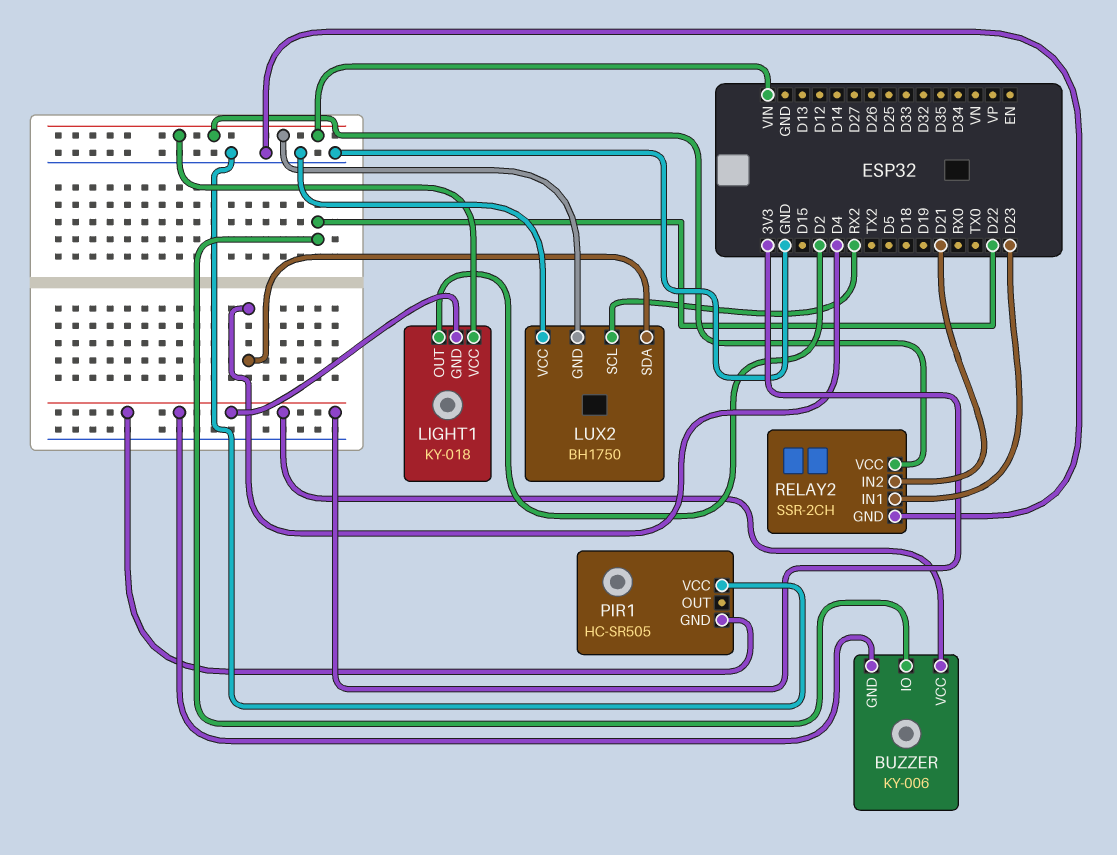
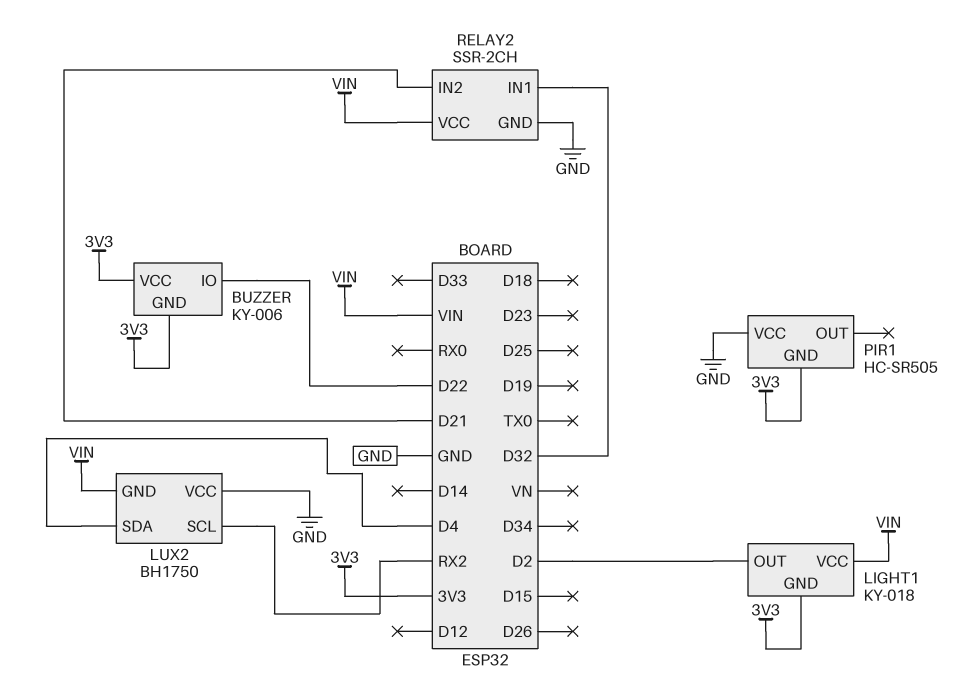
RELAY2 pin IN1: D23 -> D32

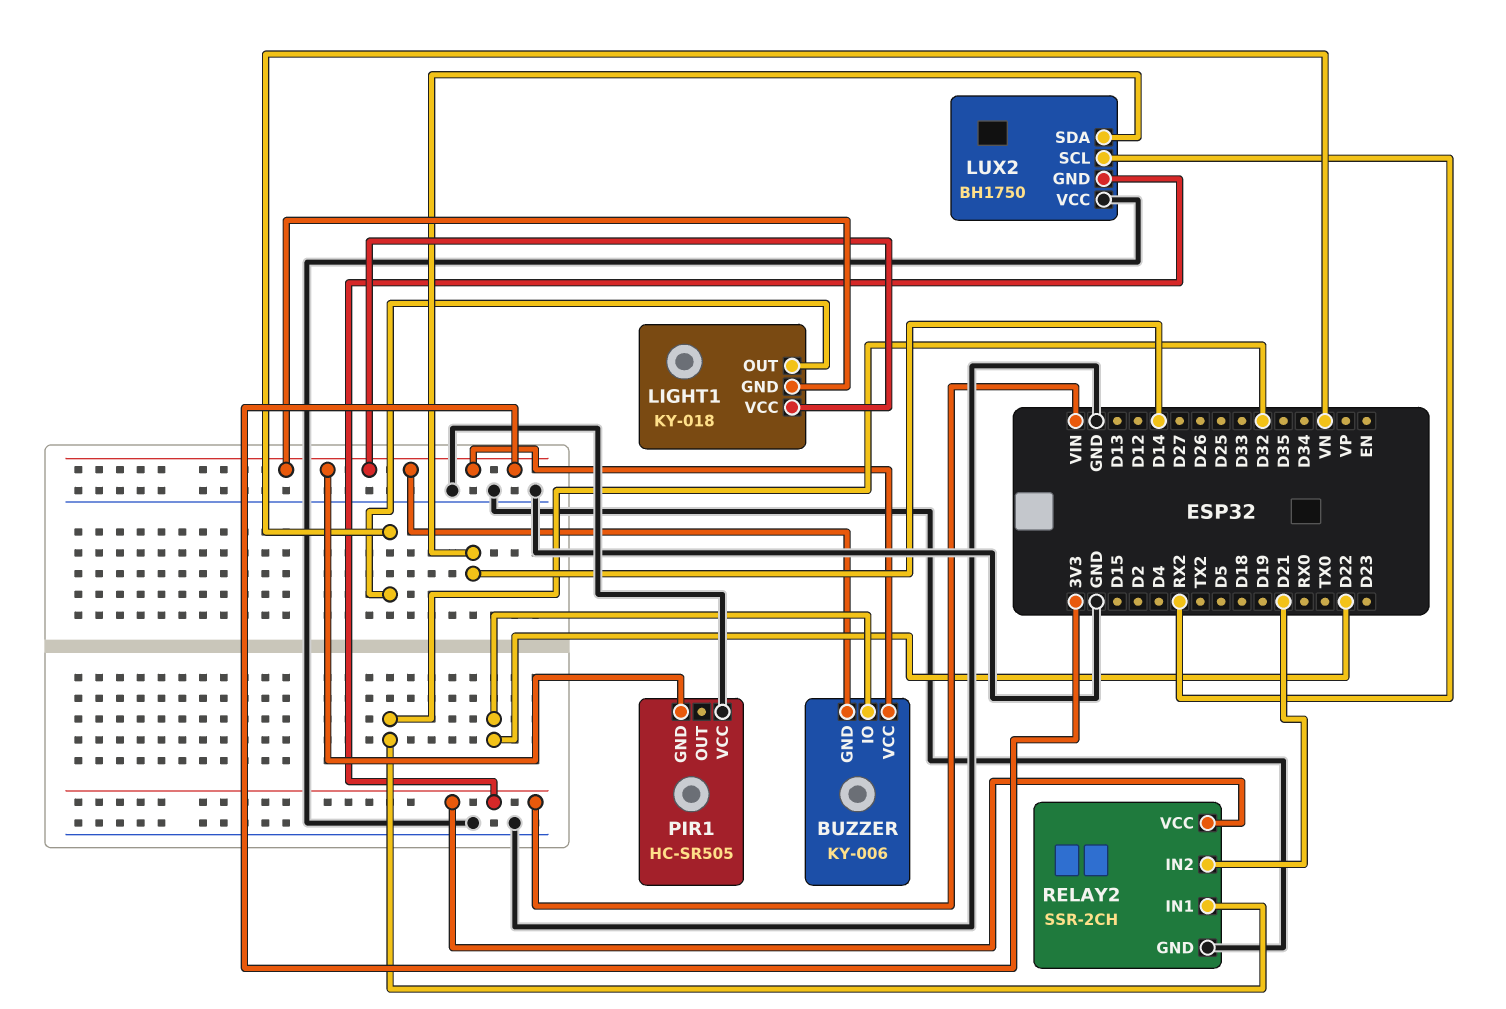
LIGHT1 pin OUT: D2 -> VN
LIGHT1 pin VCC: VIN -> 3V3
LUX2 pin SDA: D4 -> D14

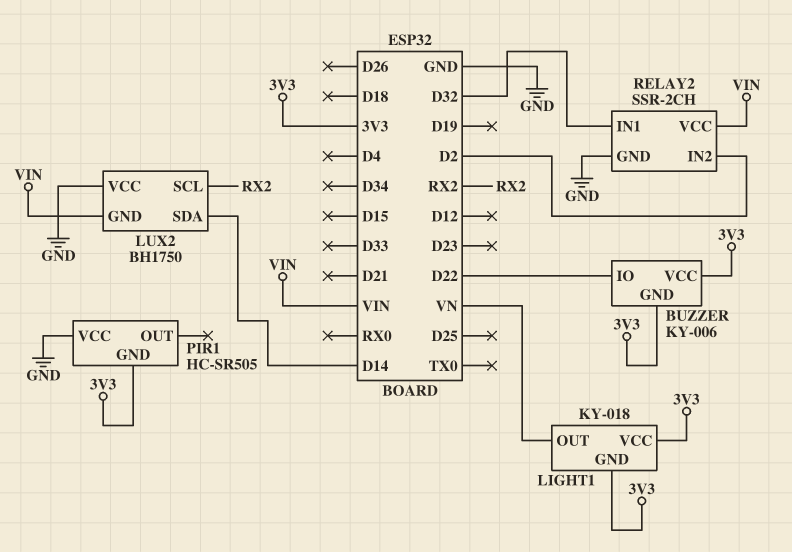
RELAY2 pin IN2: D21 -> D2

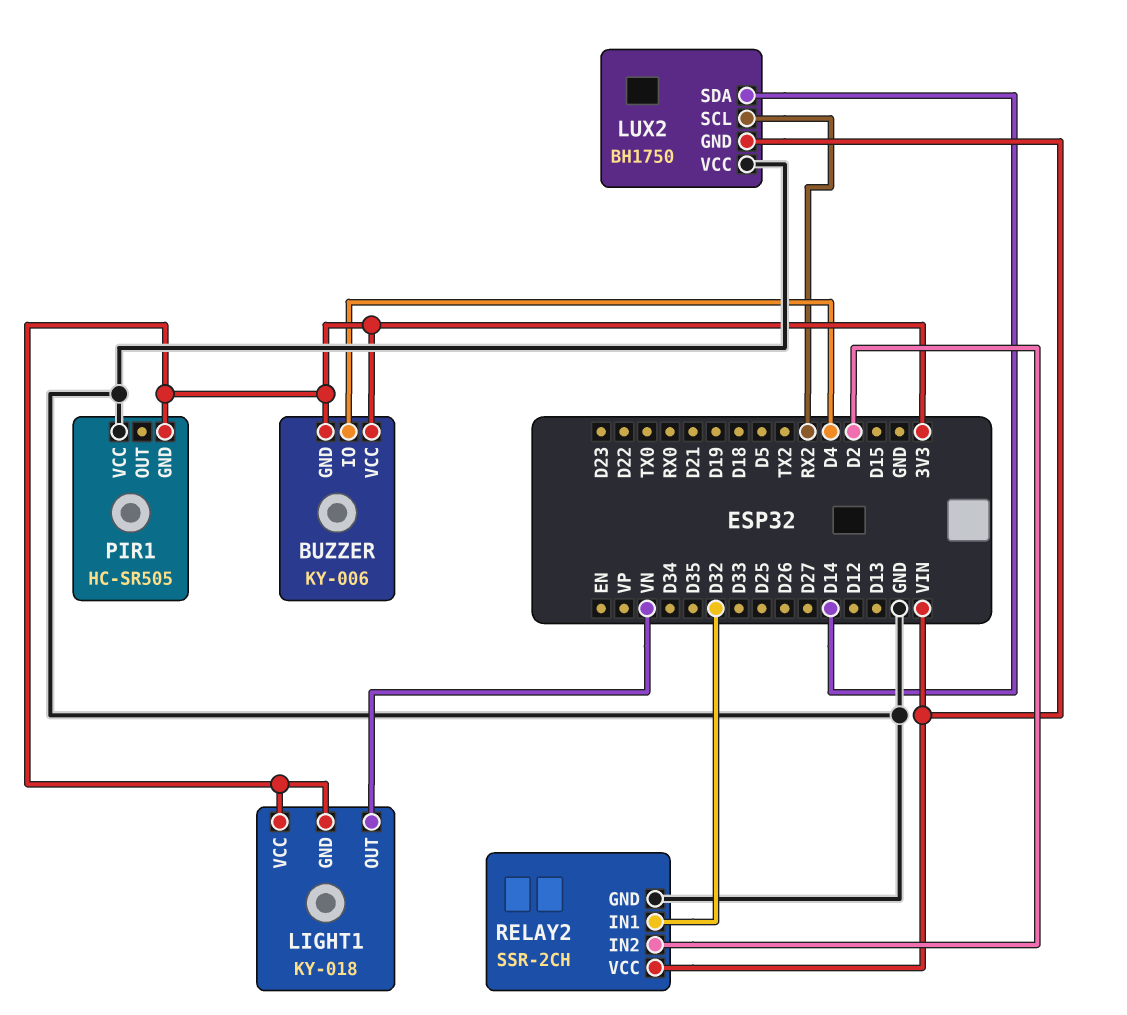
BUZZER pin IO: D22 -> D4

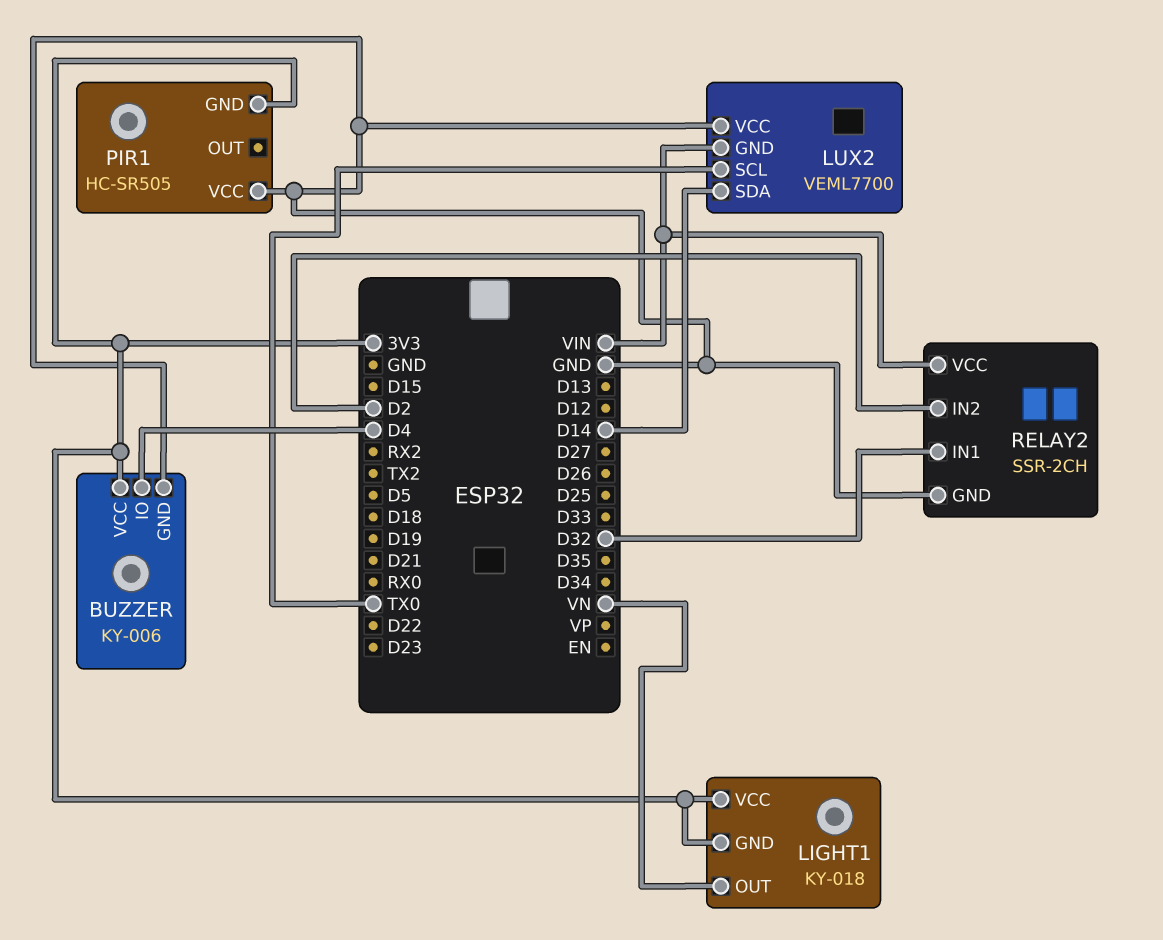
BUZZER pin GND: 3V3 -> GND
LUX2: BH1750 -> VEML7700
LUX2 pin SCL: RX2 -> TX0

